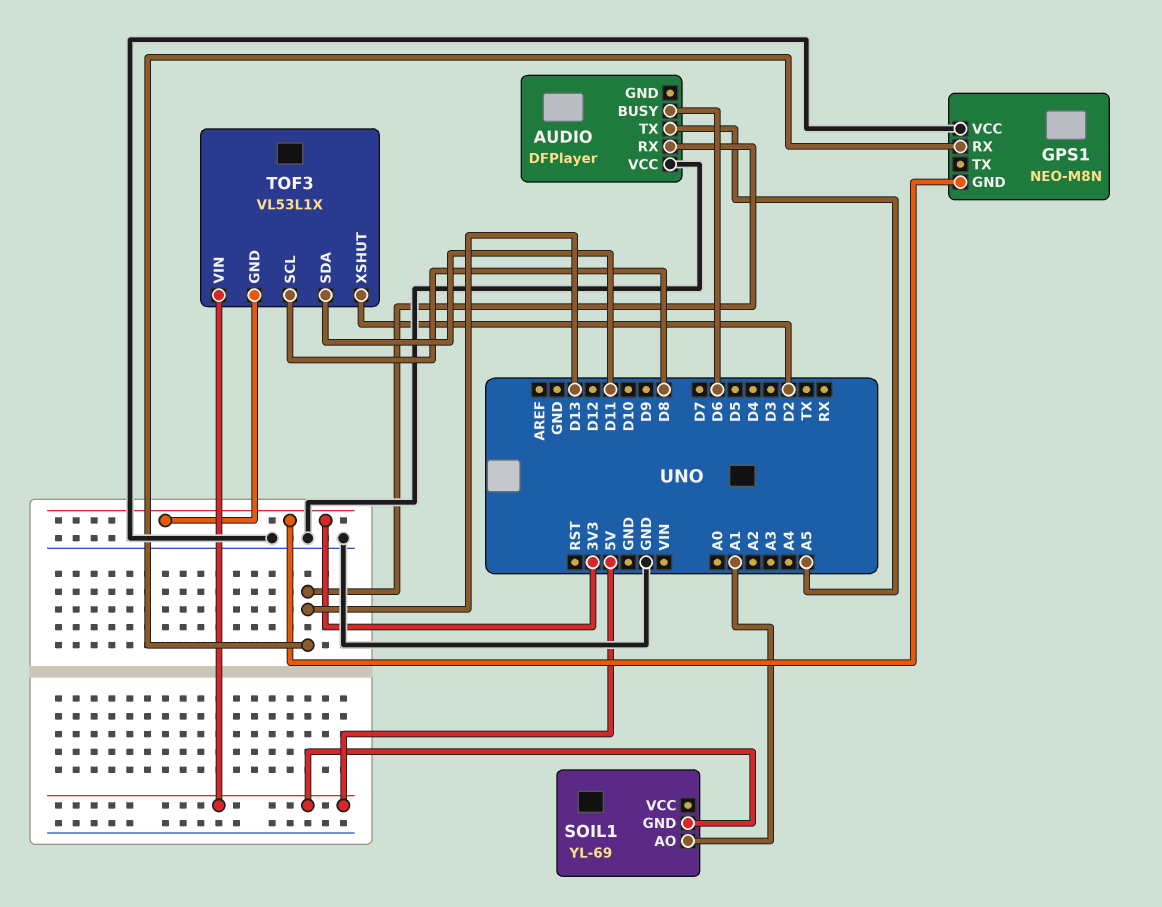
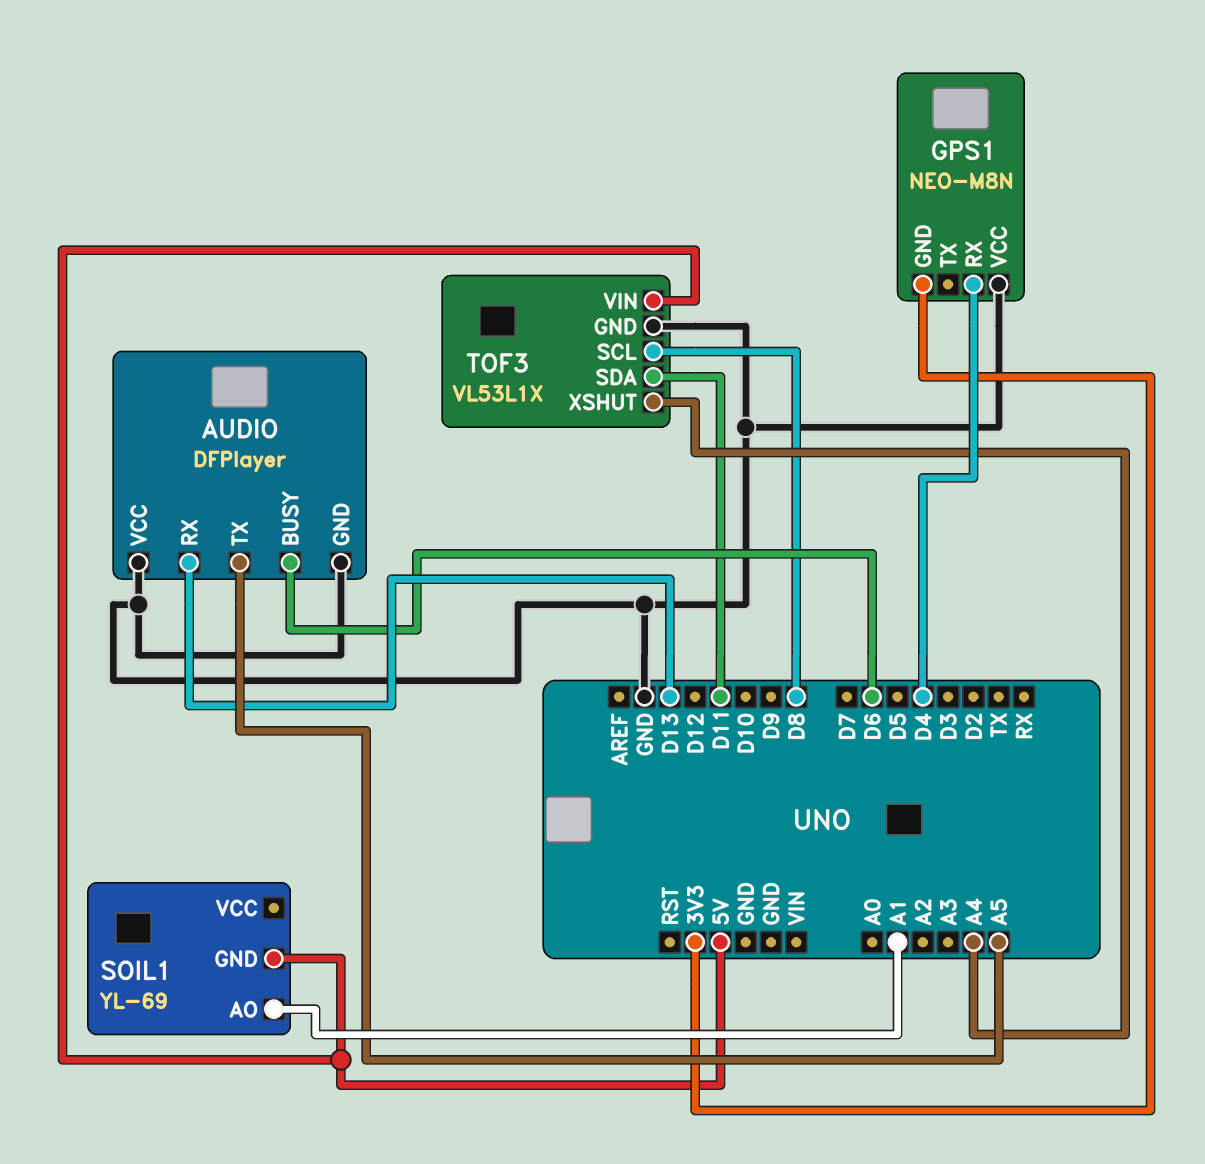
AUDIO pin GND: none -> GND
GPS1 pin RX: D13 -> D4
TOF3 pin GND: 3V3 -> GND
TOF3 pin XSHUT: D2 -> A4

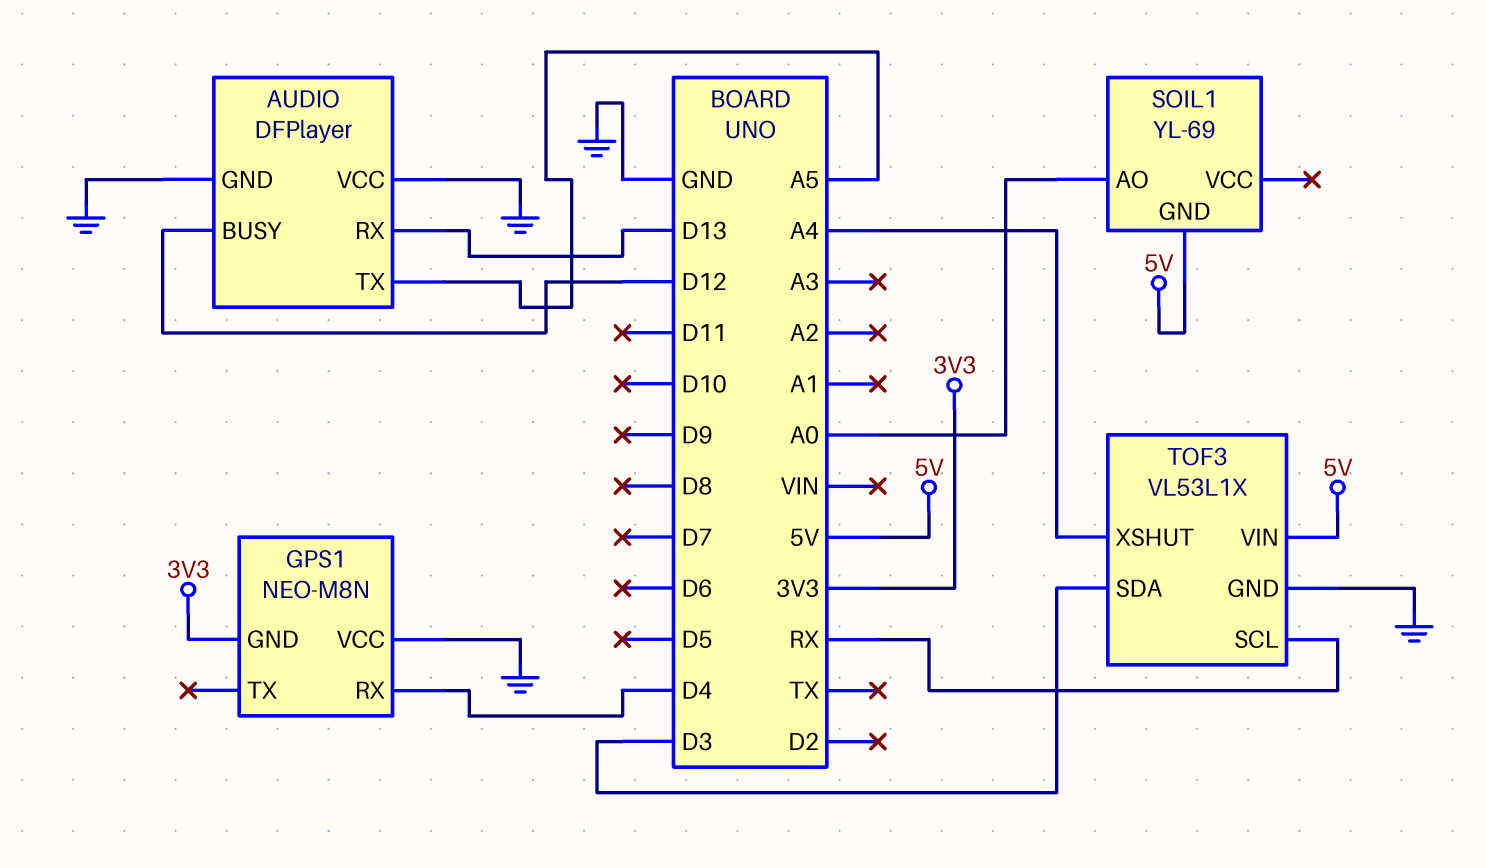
AUDIO pin BUSY: D6 -> D12
SOIL1 pin AO: A1 -> A0
TOF3 pin SCL: D8 -> RX
TOF3 pin SDA: D11 -> D3

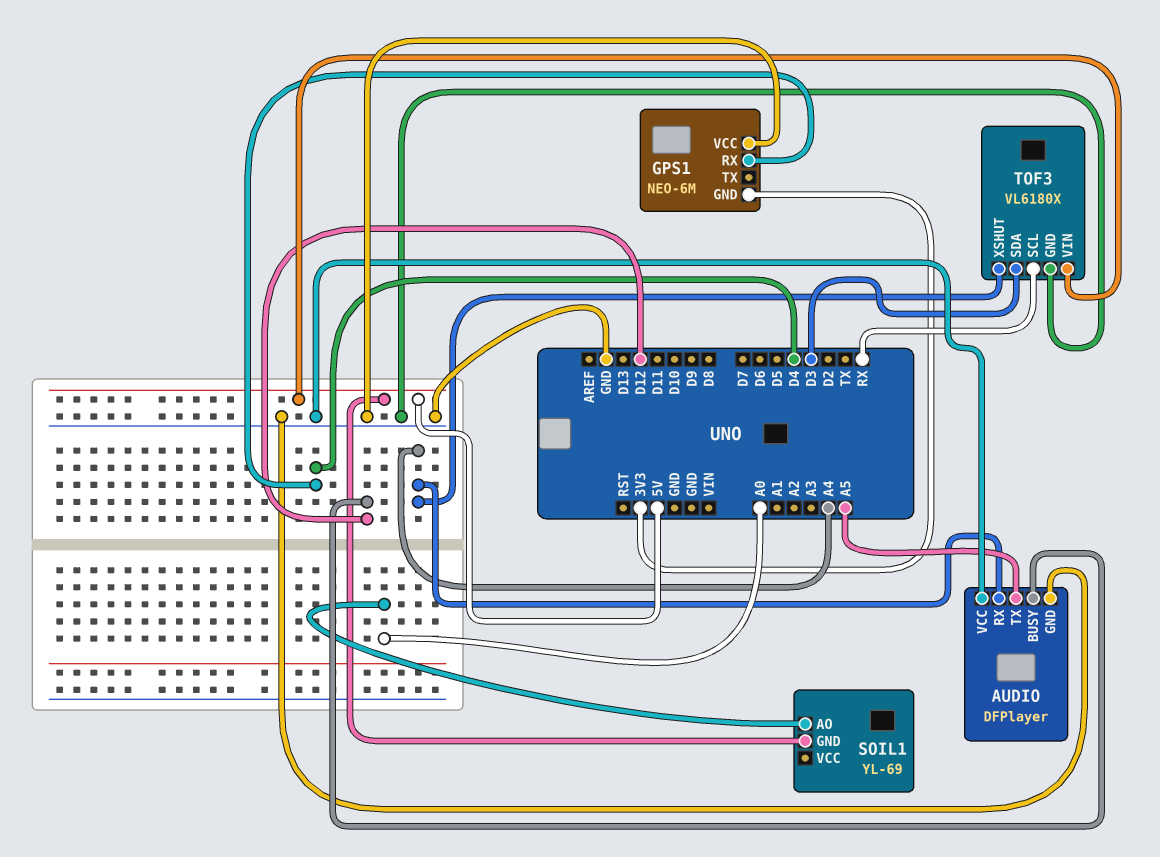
AUDIO pin RX: D13 -> A4
GPS1: NEO-M8N -> NEO-6M
TOF3: VL53L1X -> VL6180X

